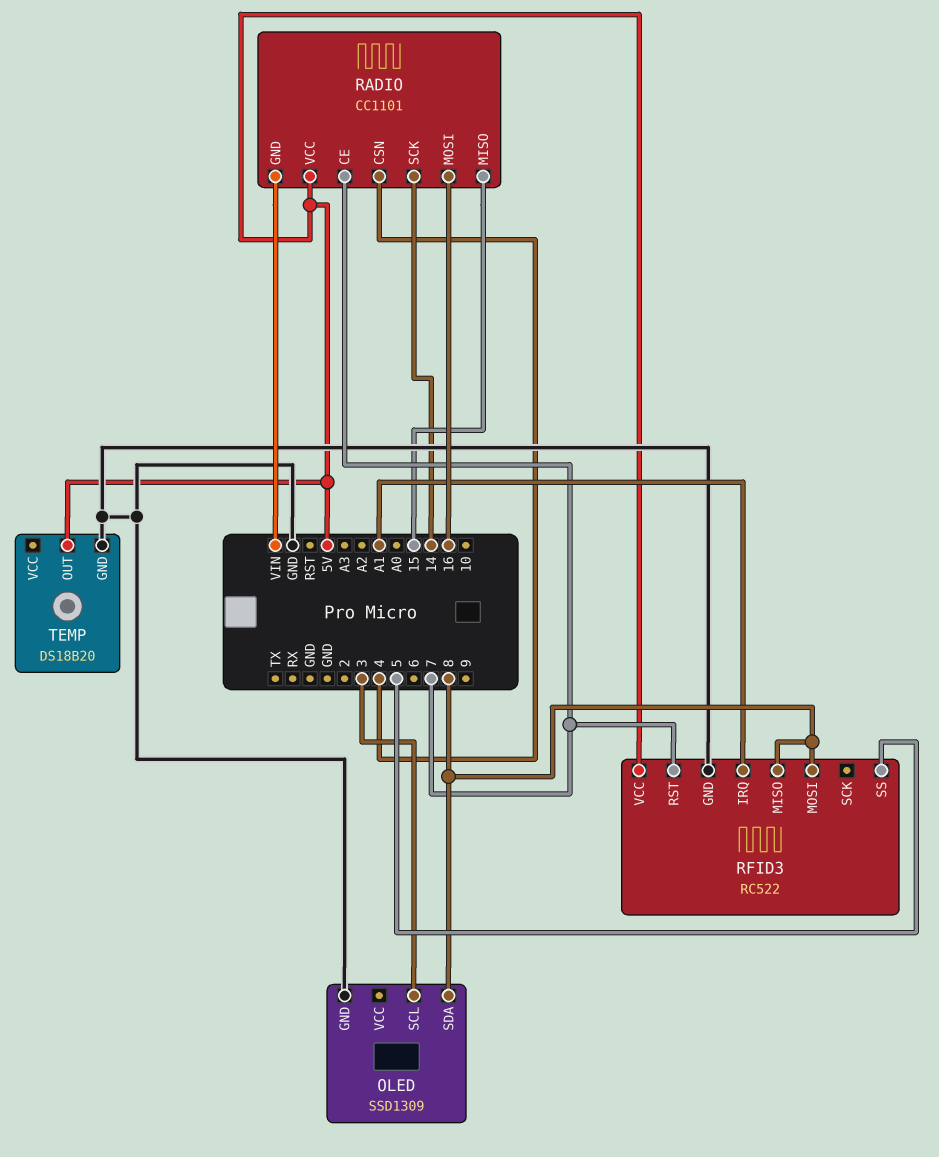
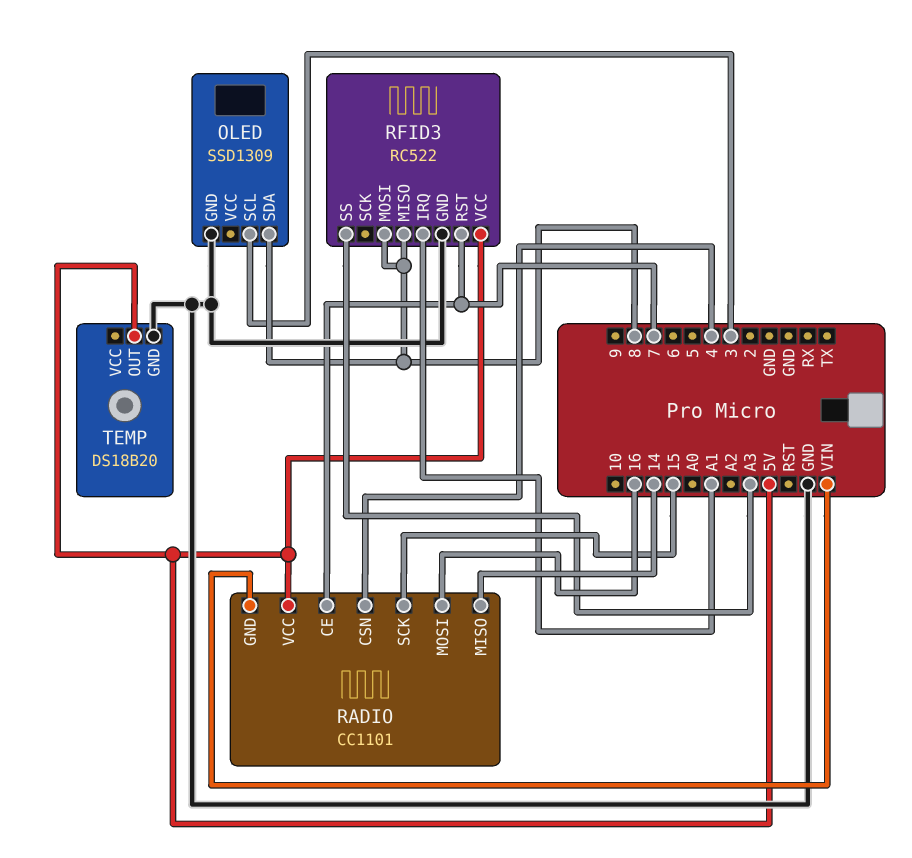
RADIO pin MISO: 15 -> 14
RADIO pin SCK: 14 -> 15
RFID3 pin SS: 5 -> A3

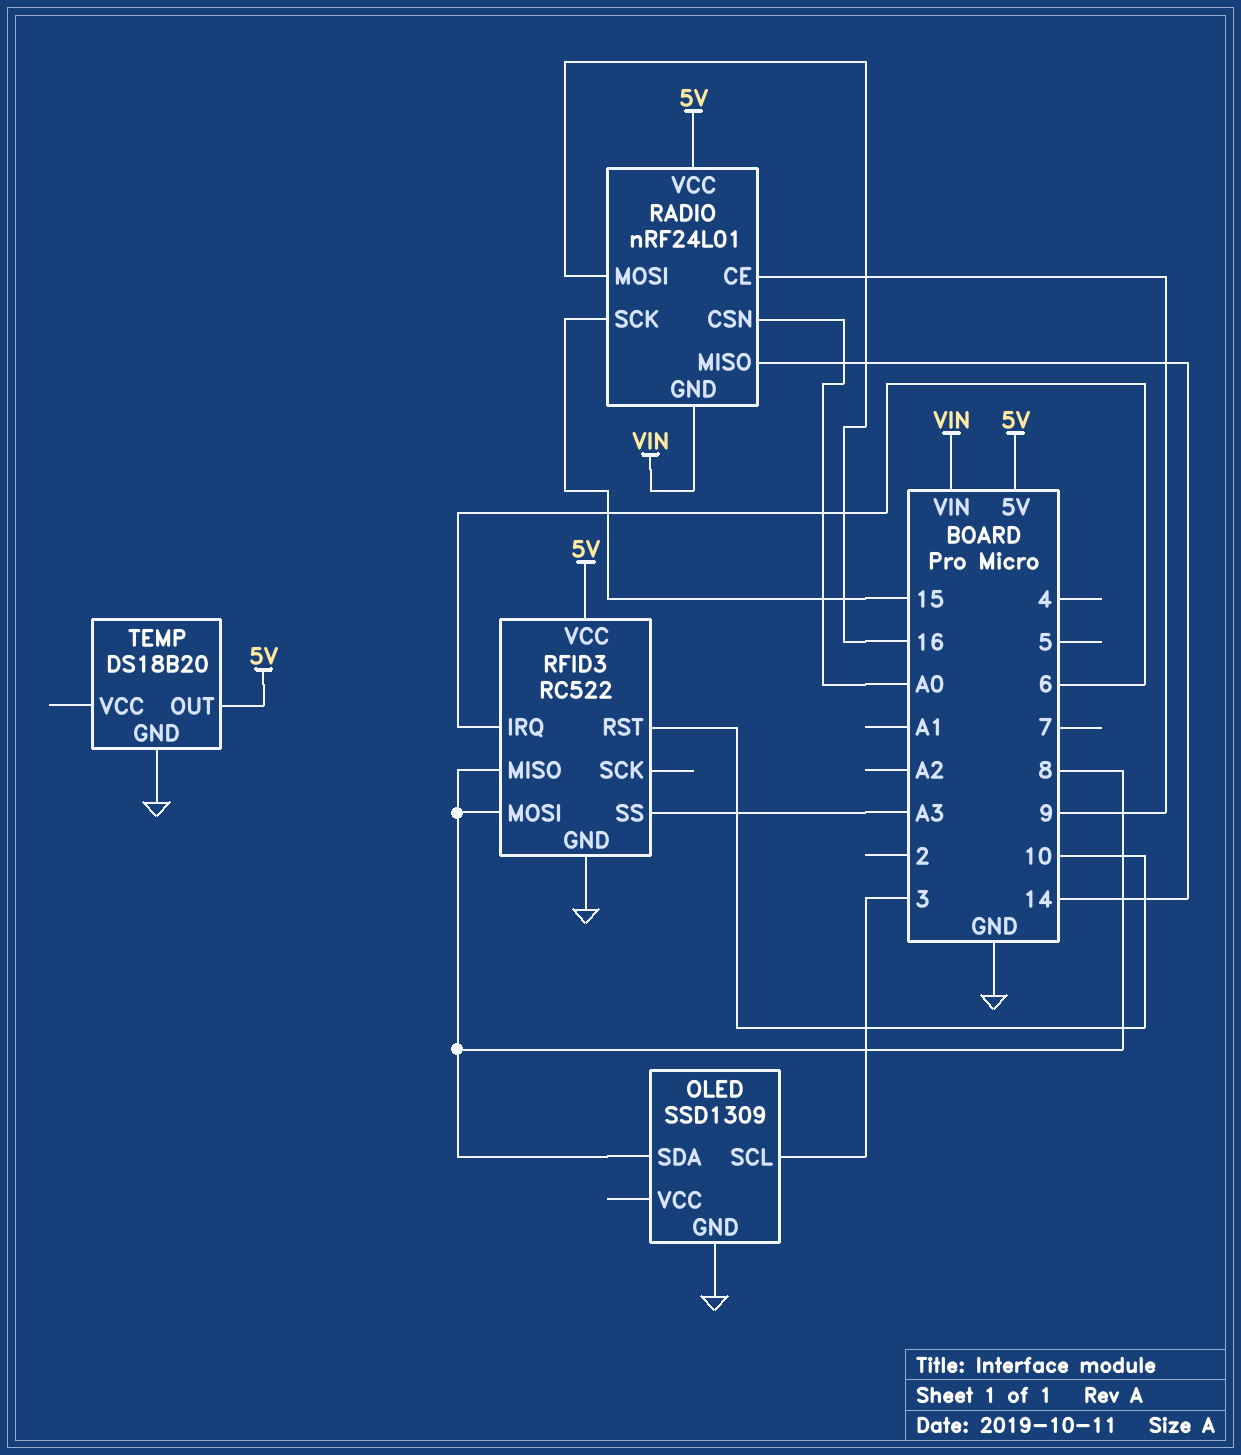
RADIO: CC1101 -> nRF24L01
RADIO pin CE: 7 -> 9
RADIO pin CSN: 4 -> A0
RFID3 pin IRQ: A1 -> 6
RFID3 pin RST: 7 -> 10

